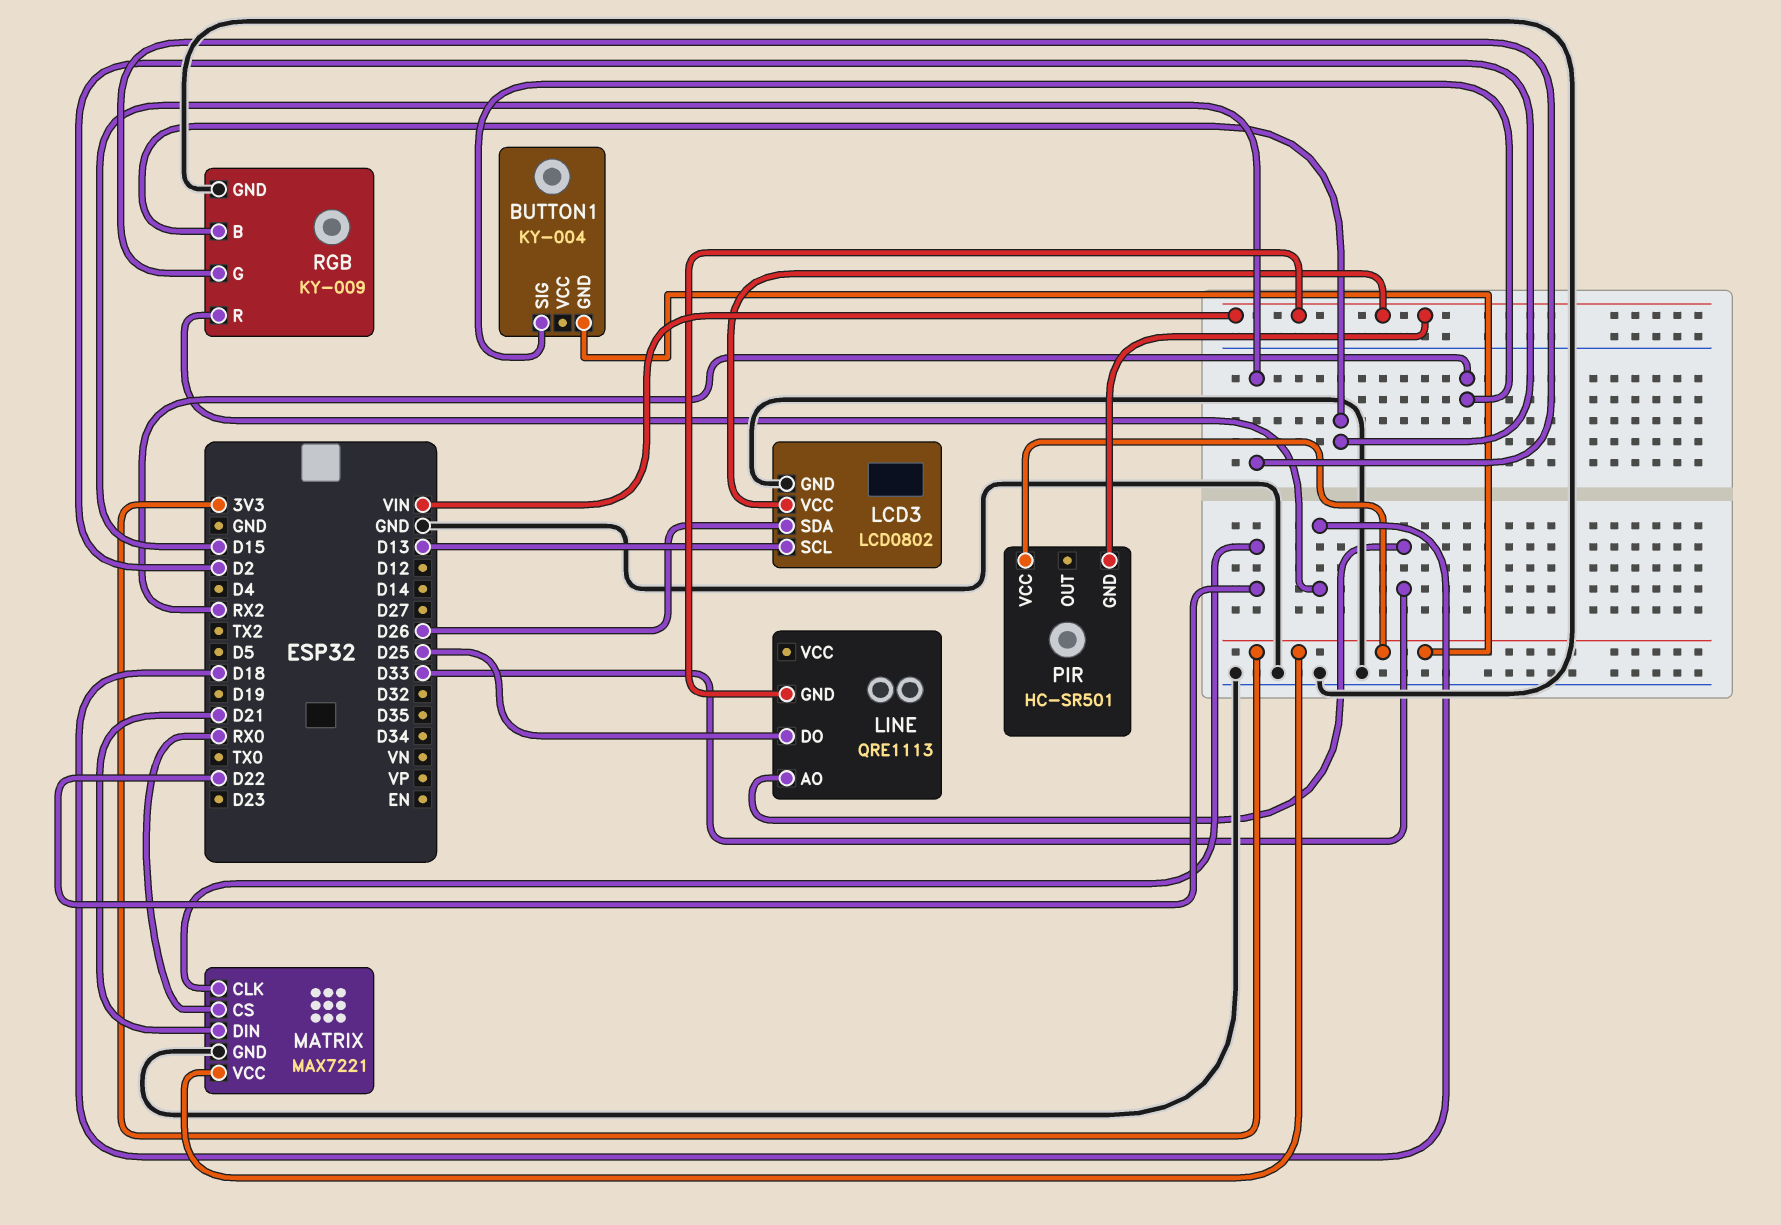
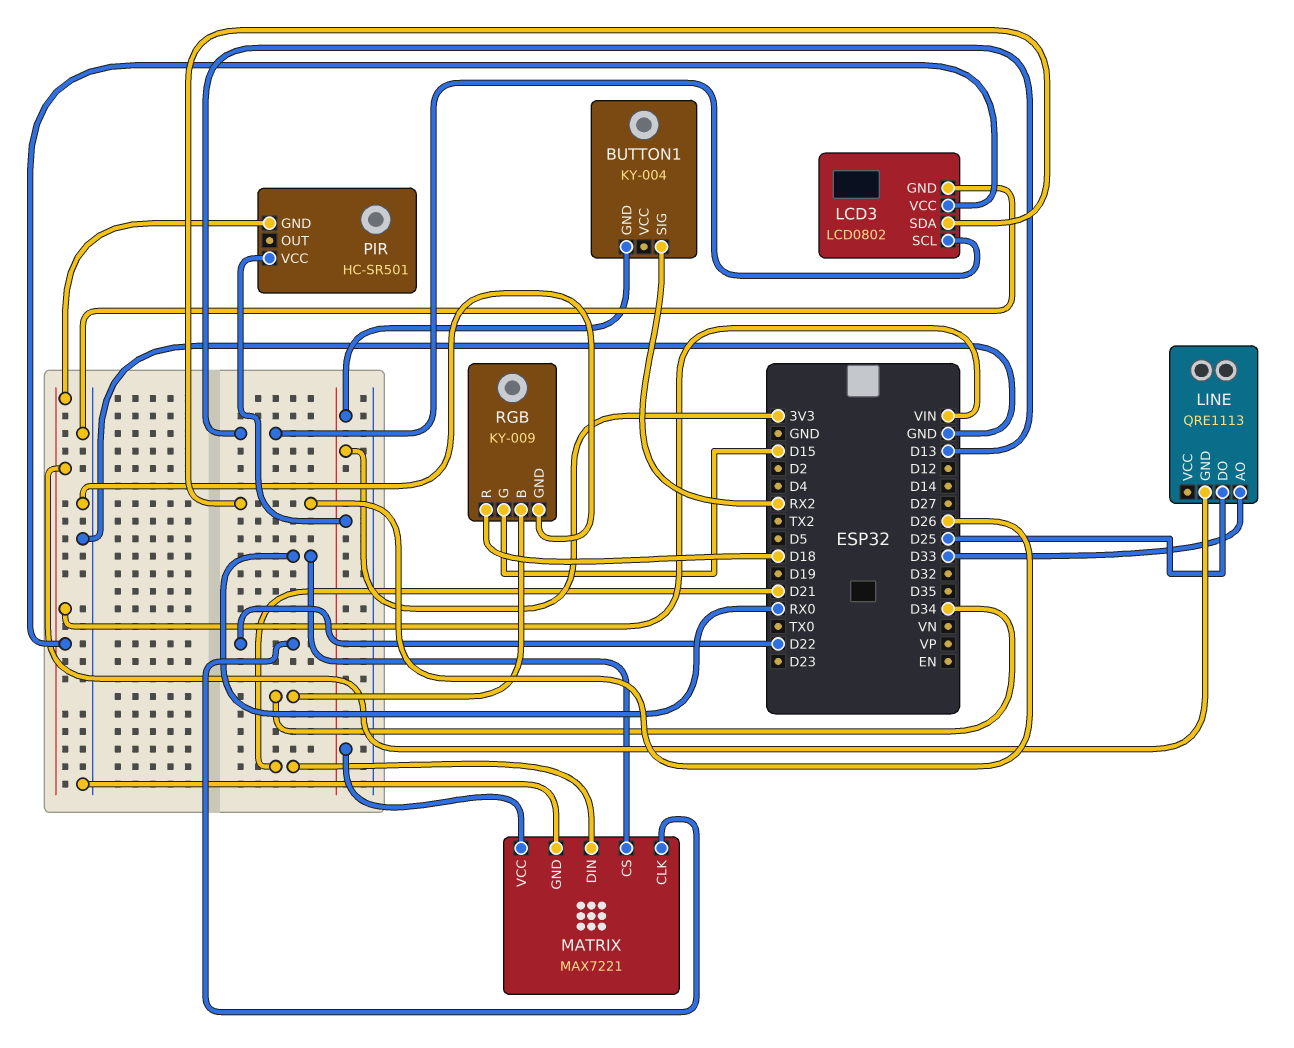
RGB pin B: D2 -> D34

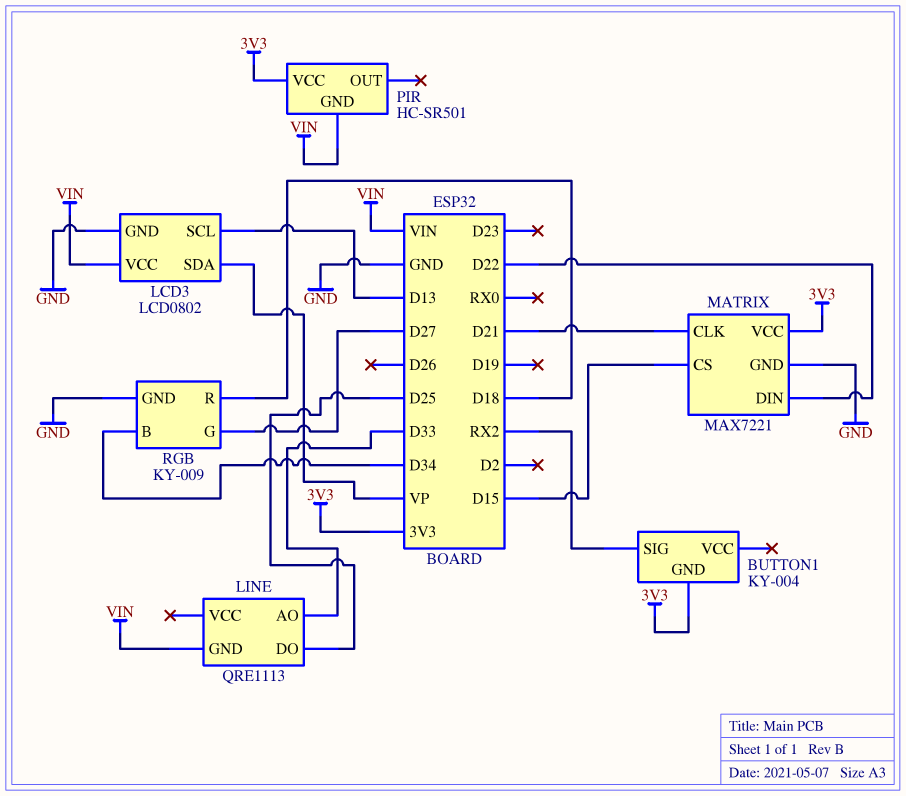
LCD3 pin SDA: D26 -> VP
MATRIX pin CLK: D22 -> D21
MATRIX pin CS: RX0 -> D15
MATRIX pin DIN: D21 -> D22
RGB pin G: D15 -> D27

